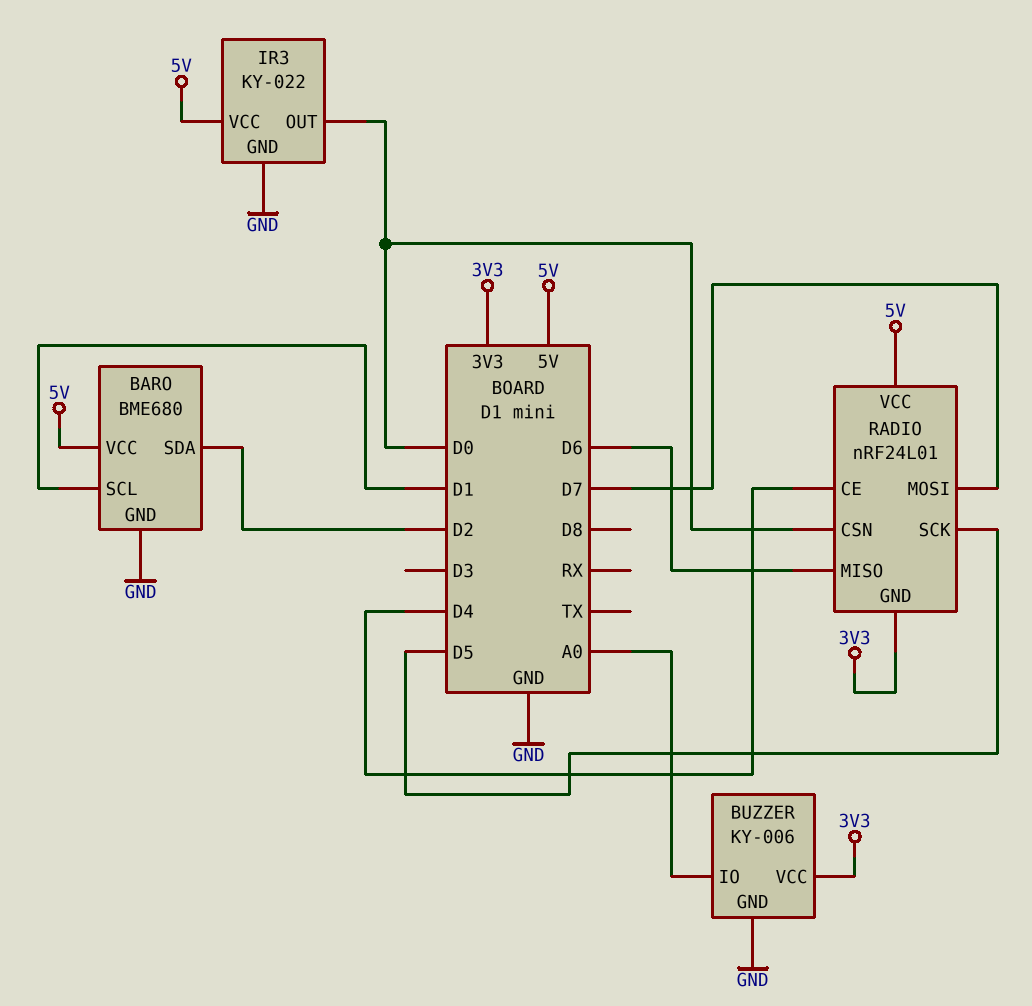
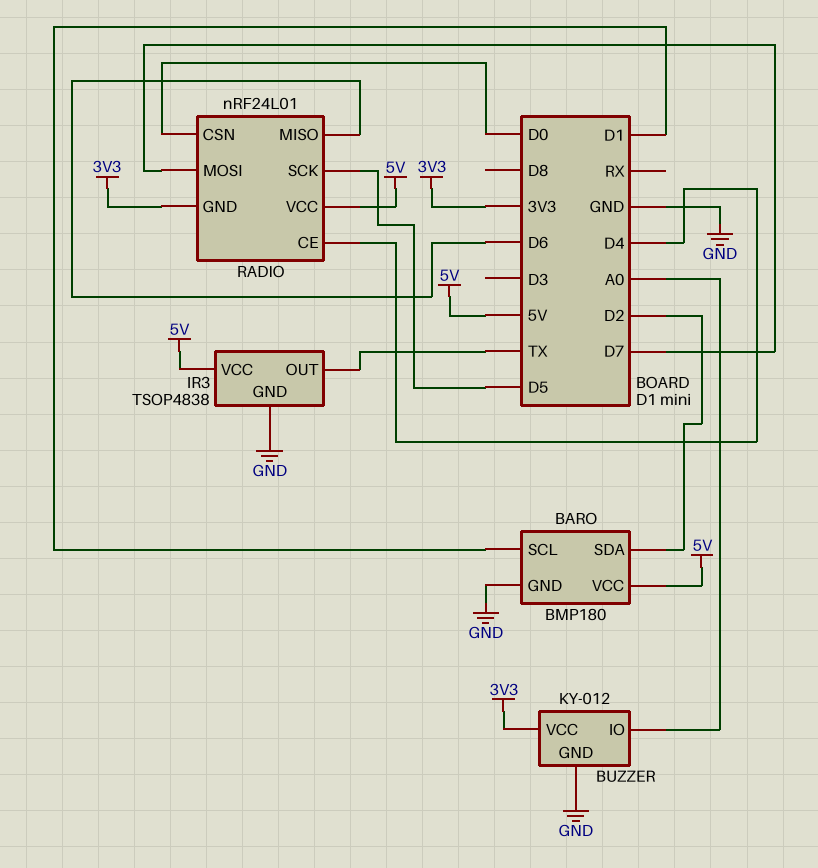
BARO: BME680 -> BMP180
BUZZER: KY-006 -> KY-012
IR3: KY-022 -> TSOP4838
IR3 pin OUT: D0 -> TX

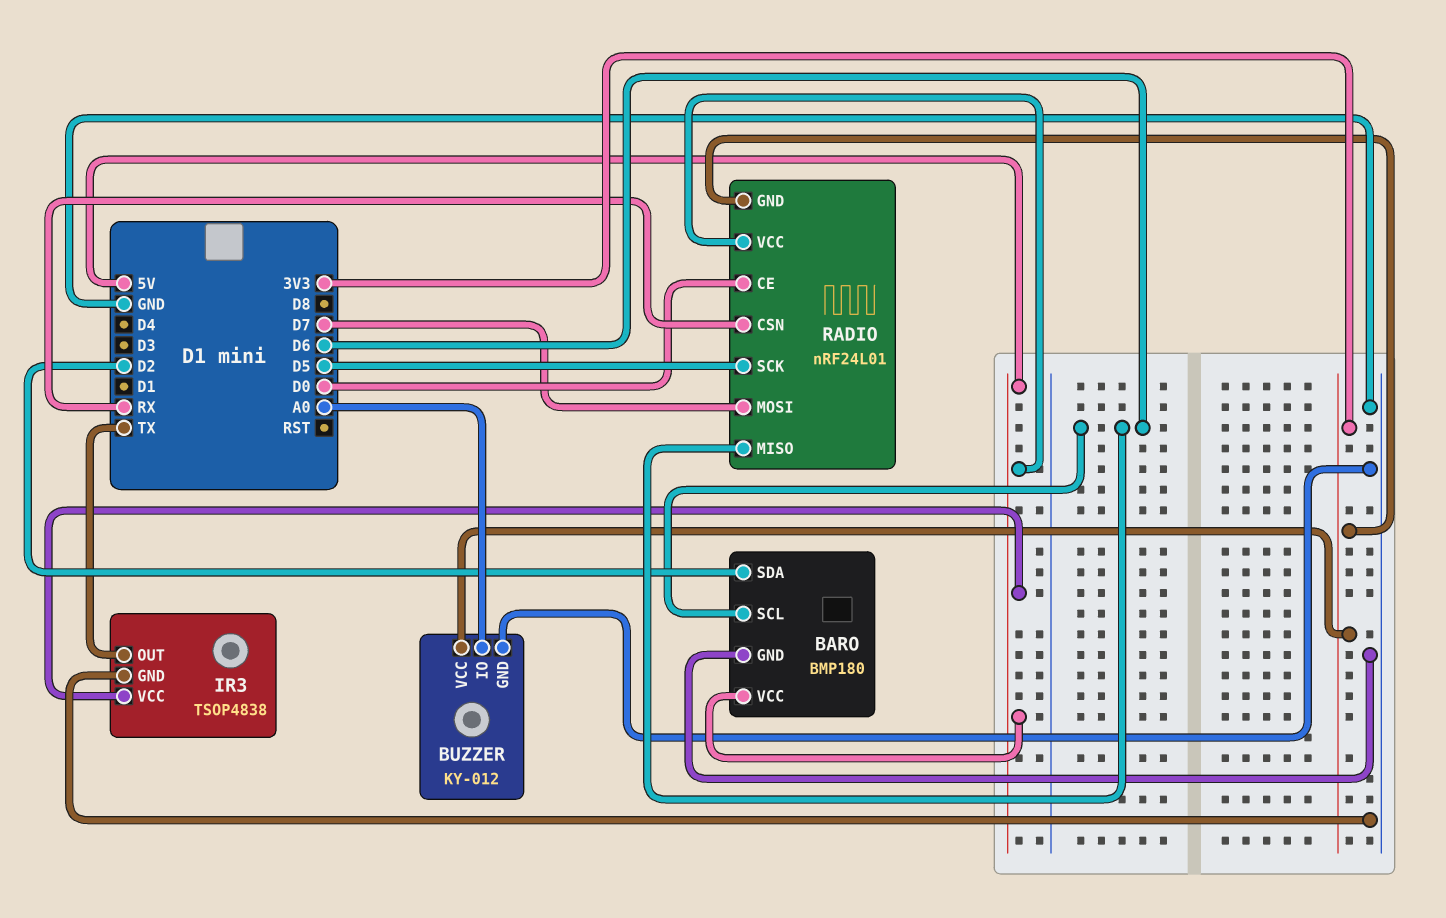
BARO pin SCL: D1 -> D6
RADIO pin CE: D4 -> D0
RADIO pin CSN: D0 -> RX

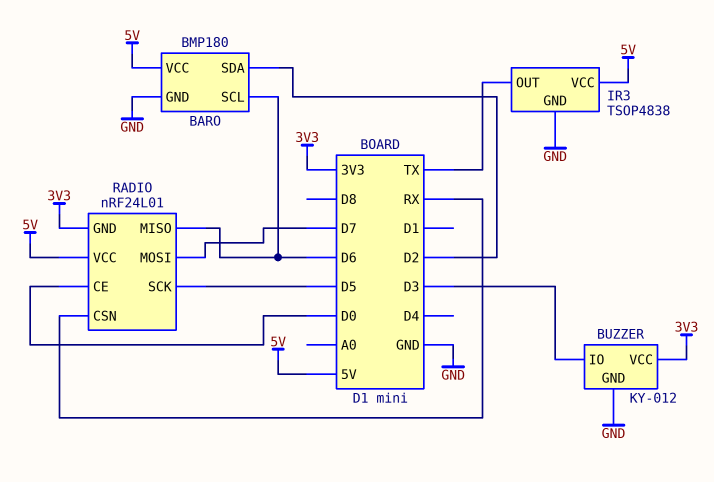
BUZZER pin IO: A0 -> D3

